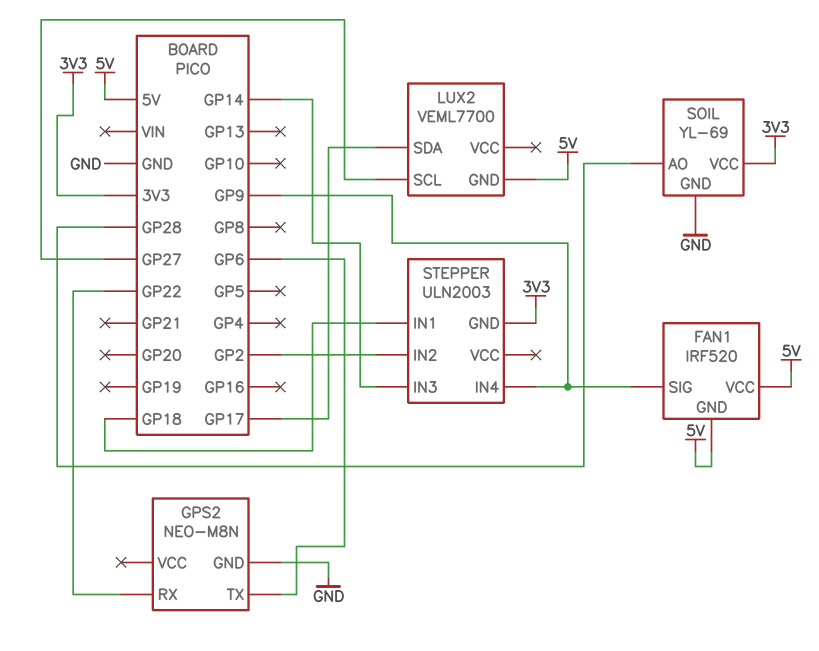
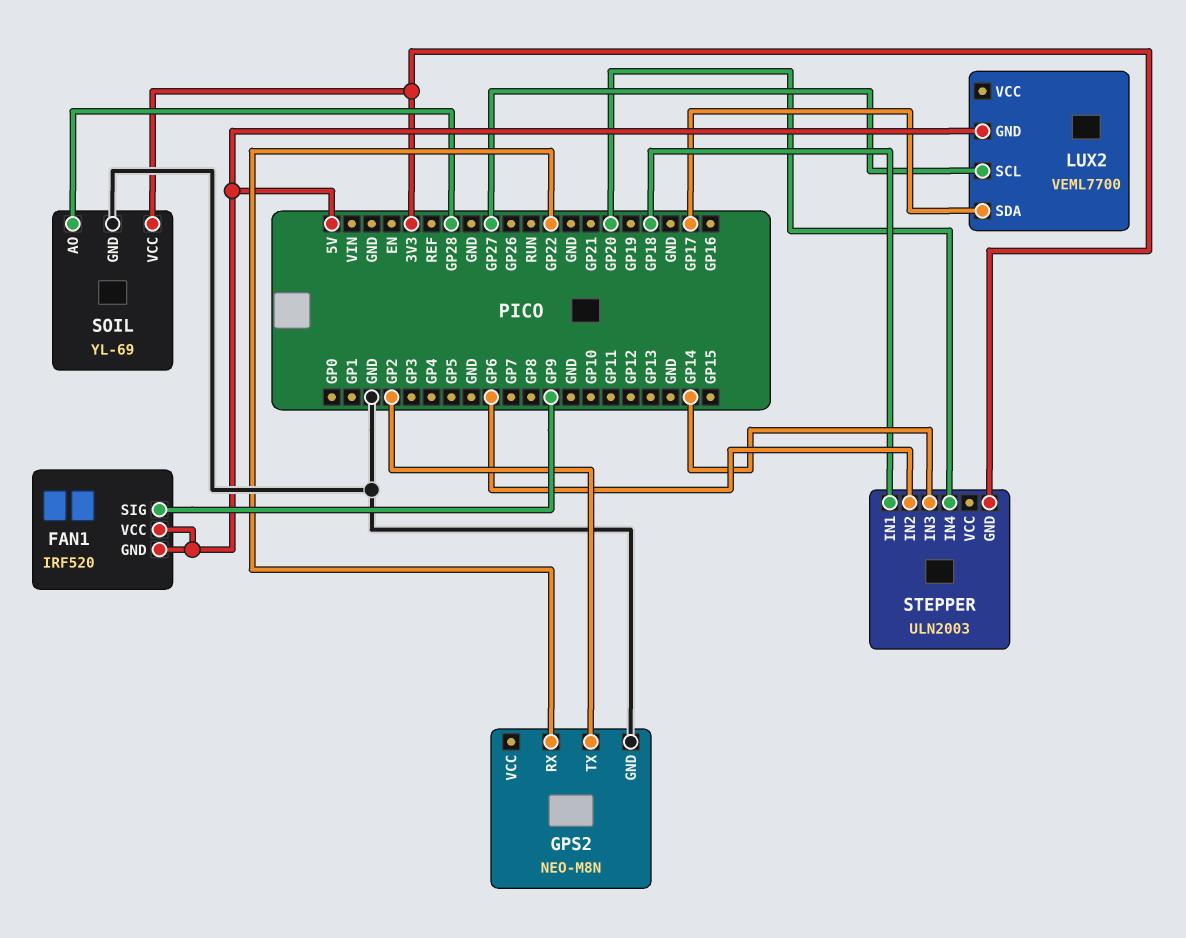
GPS2 pin TX: GP6 -> GP2
STEPPER pin IN2: GP2 -> GP6
STEPPER pin IN4: GP9 -> GP20

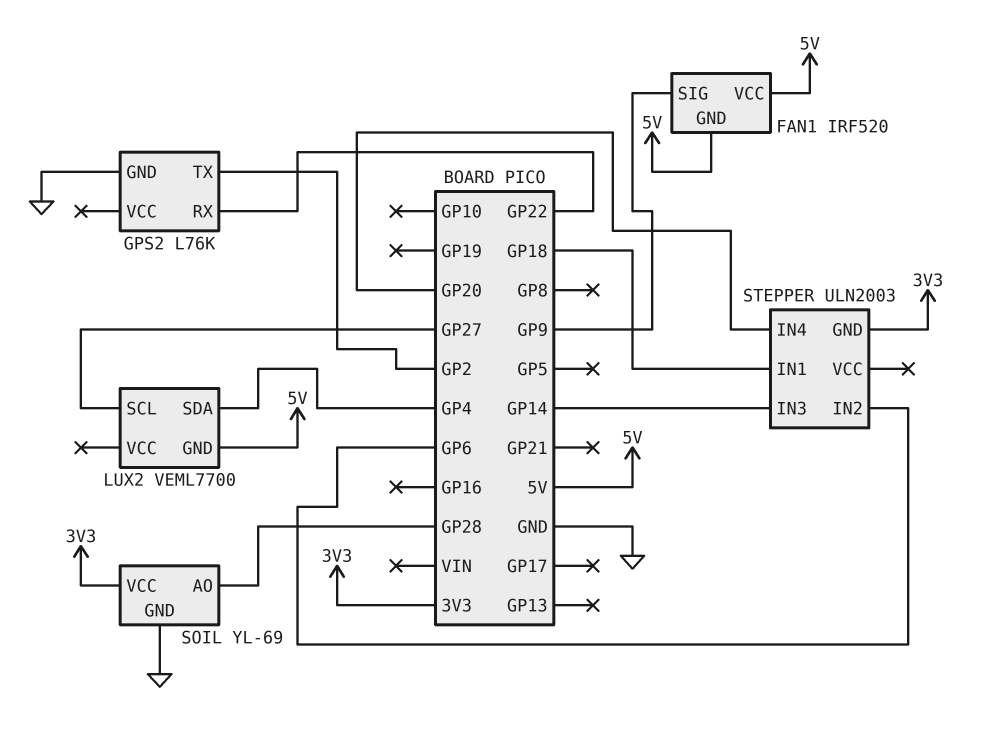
GPS2: NEO-M8N -> L76K
LUX2 pin SDA: GP17 -> GP4

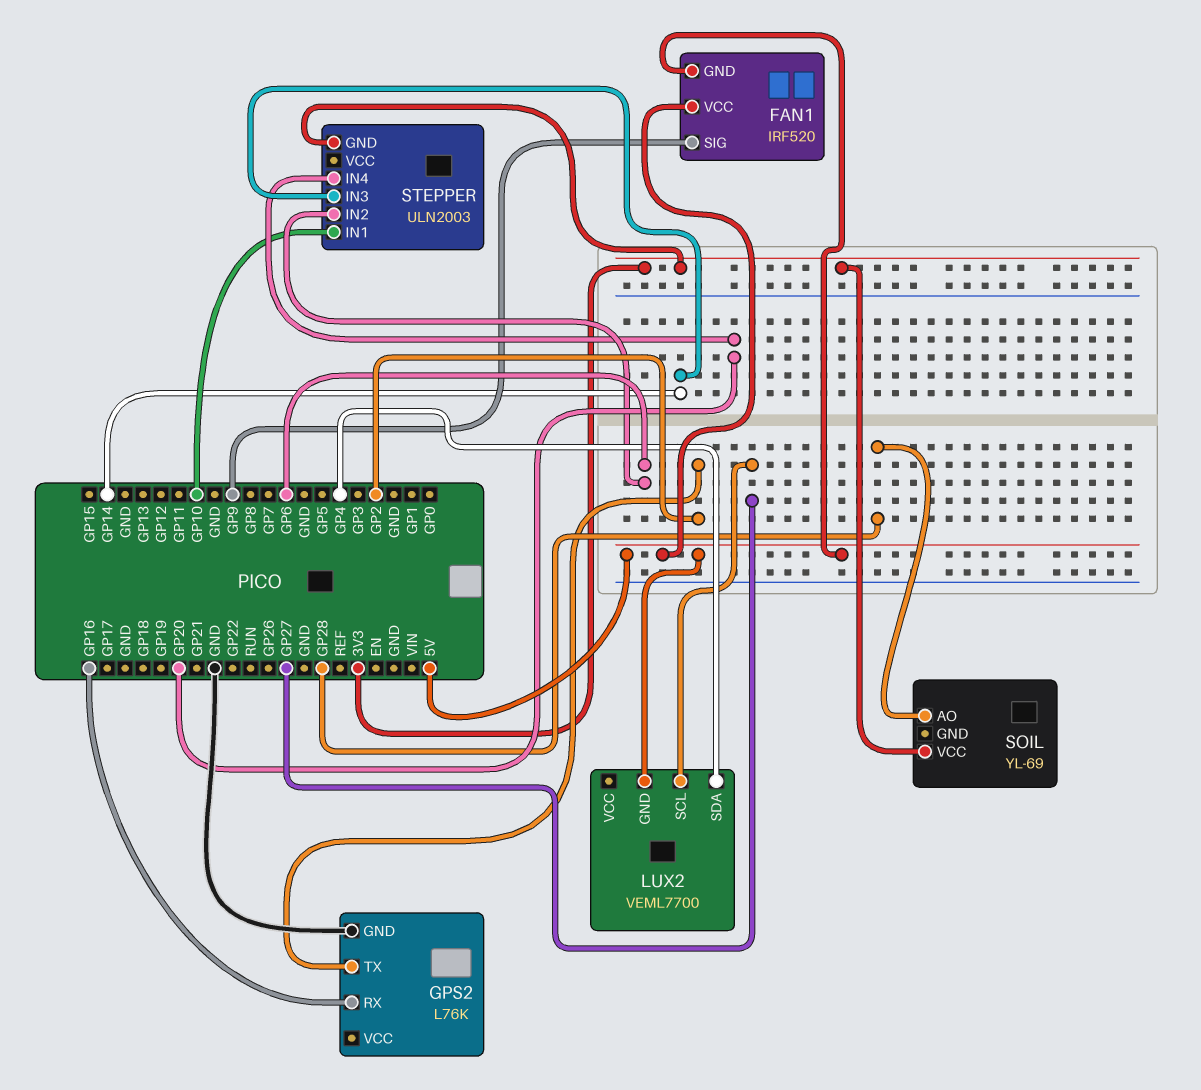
GPS2 pin RX: GP22 -> GP16
SOIL pin GND: GND -> none
STEPPER pin IN1: GP18 -> GP10

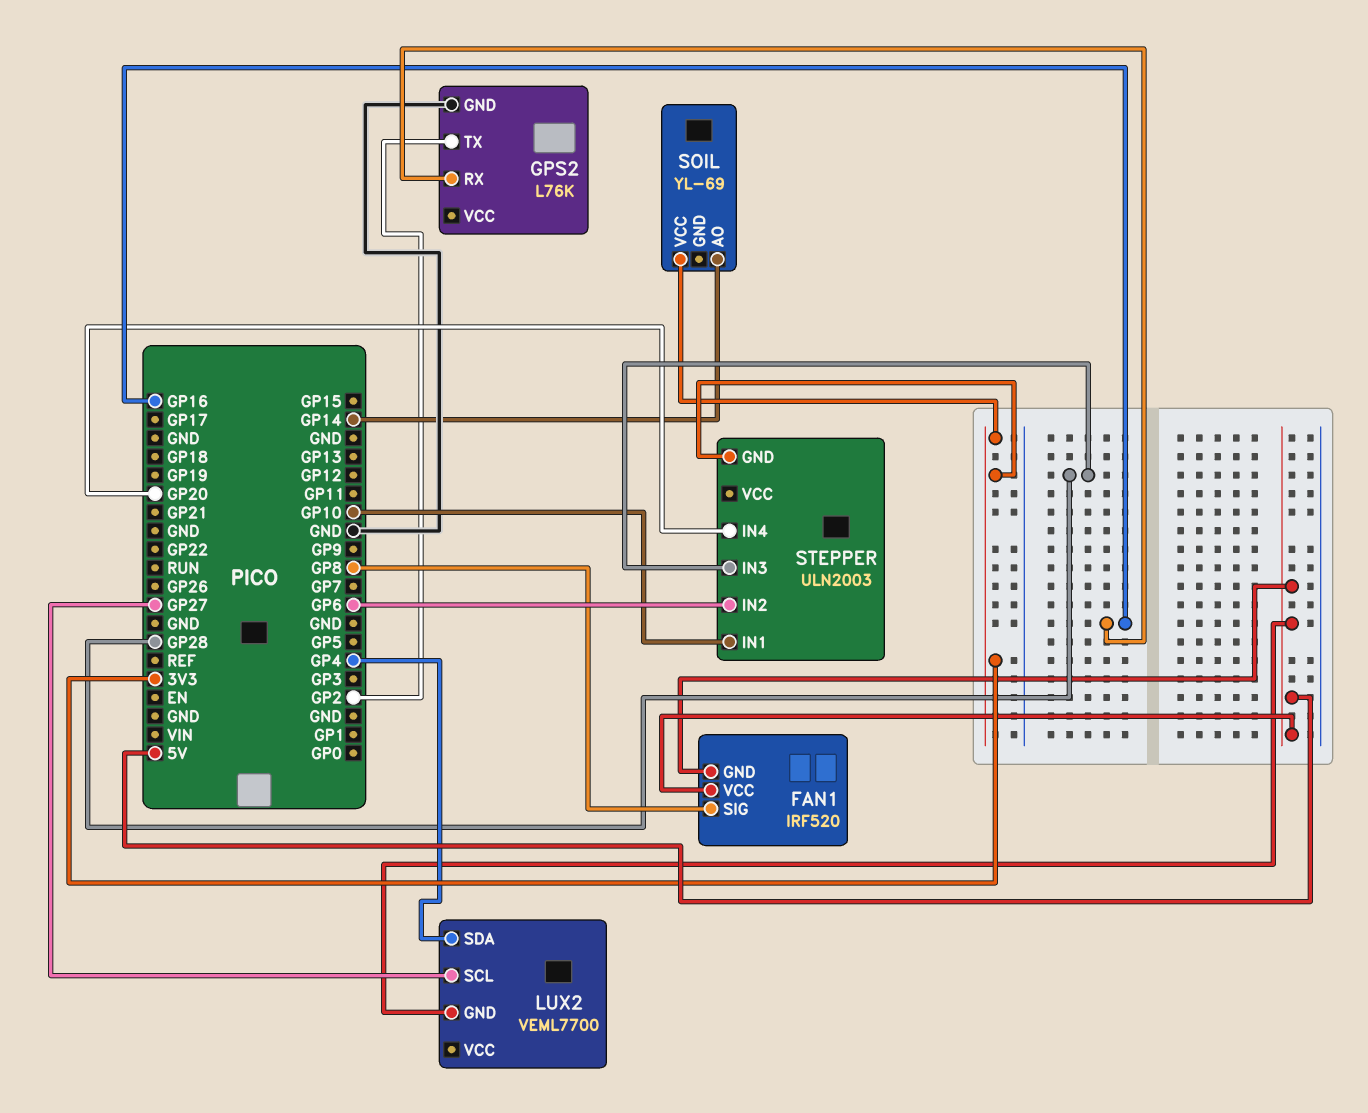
FAN1 pin SIG: GP9 -> GP8
SOIL pin AO: GP28 -> GP14
STEPPER pin IN3: GP14 -> GP28

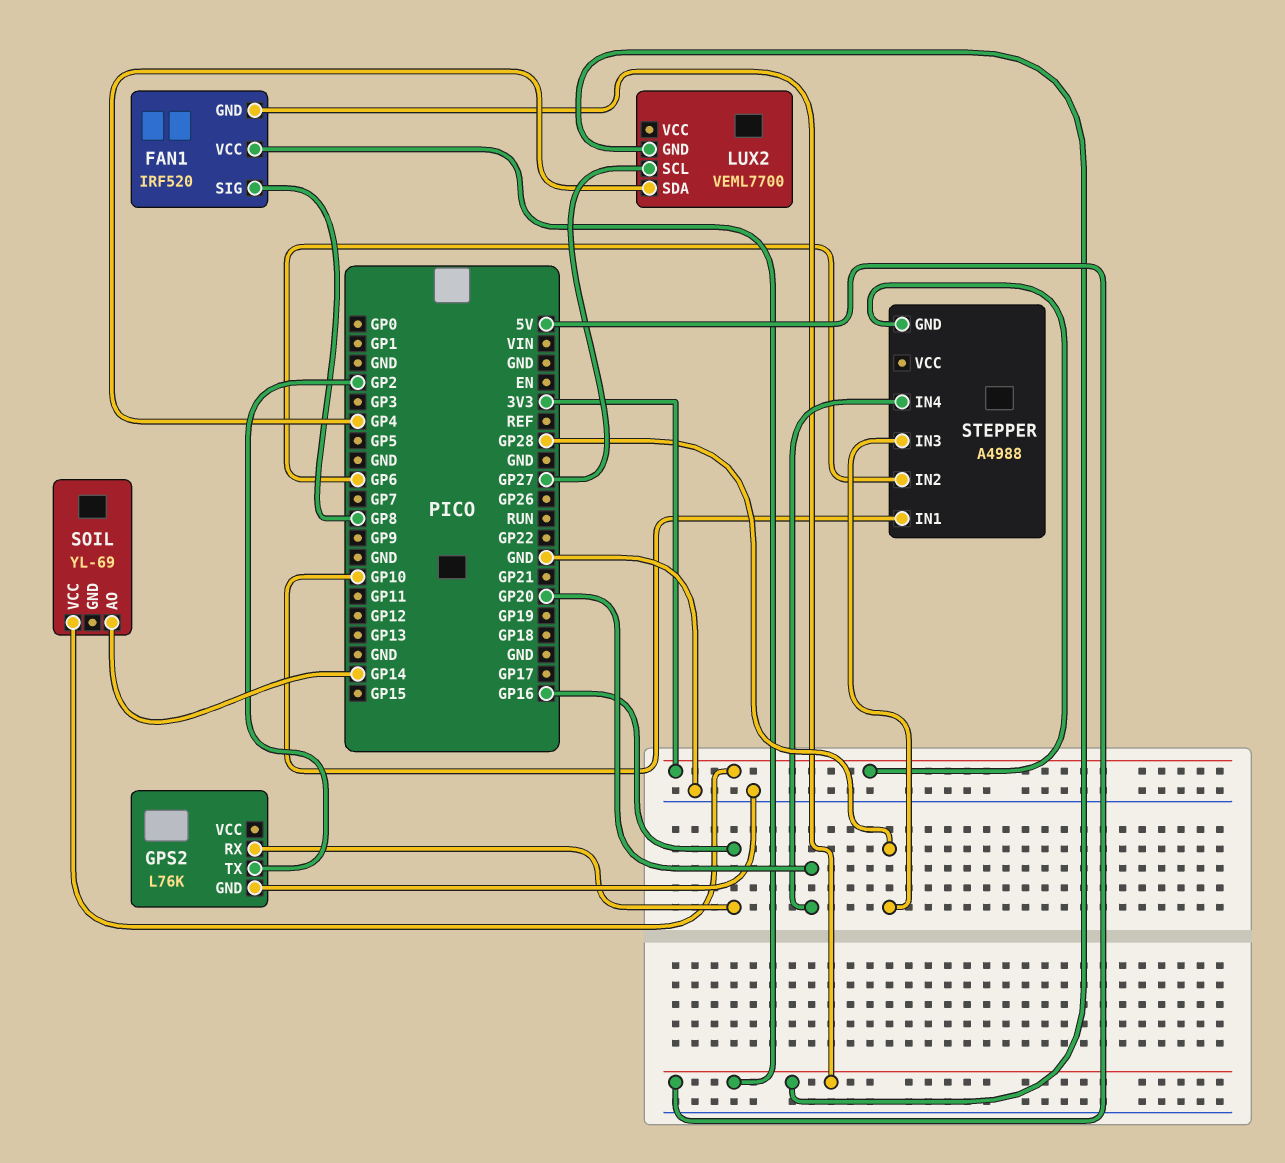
STEPPER: ULN2003 -> A4988

